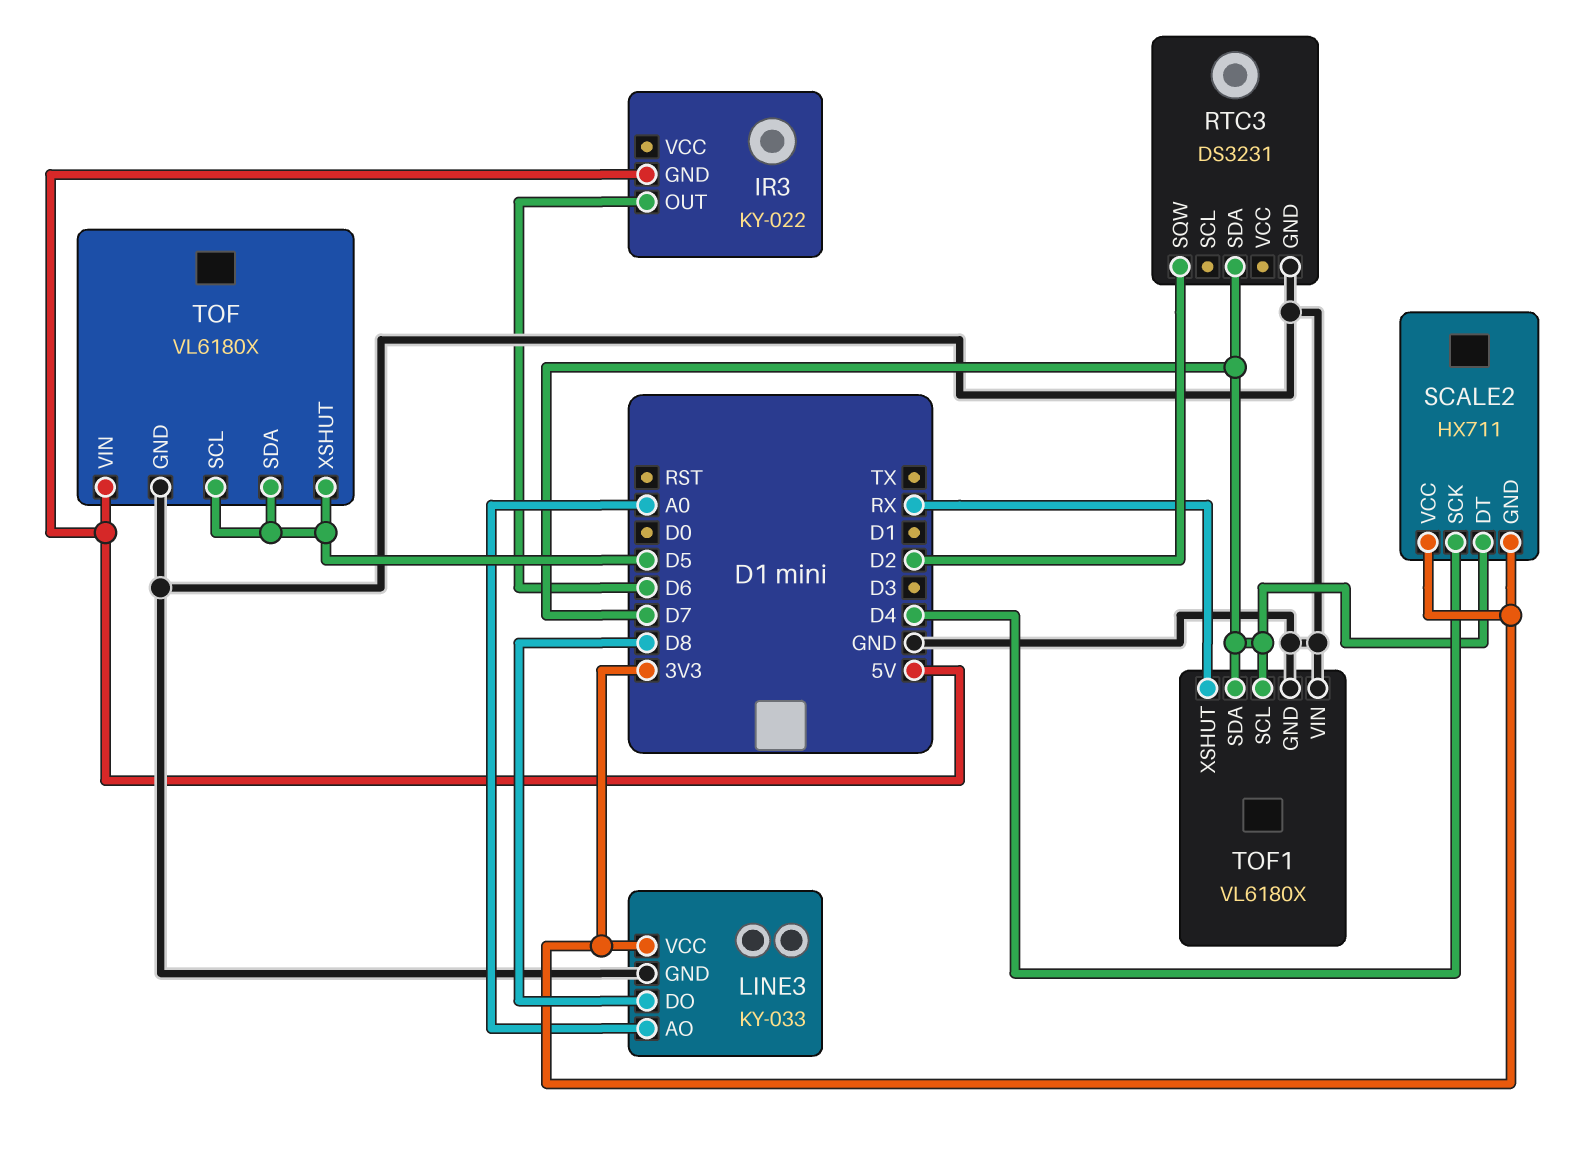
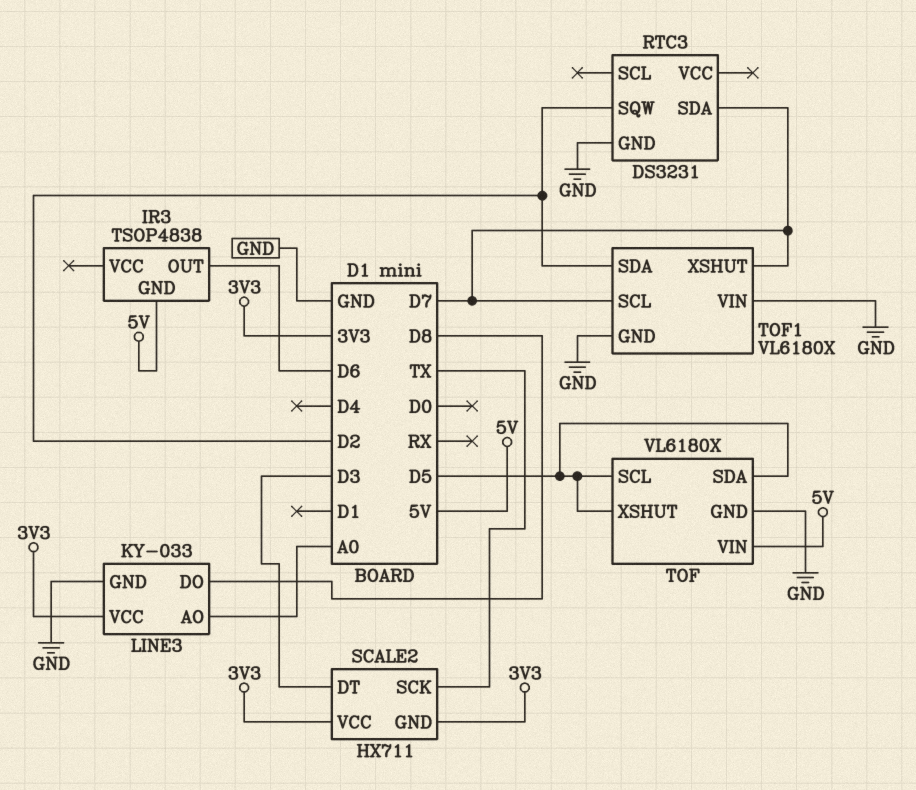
IR3: KY-022 -> TSOP4838
SCALE2 pin DT: D7 -> D3
SCALE2 pin SCK: D4 -> TX
TOF1 pin SDA: D7 -> D2
TOF1 pin XSHUT: RX -> D7

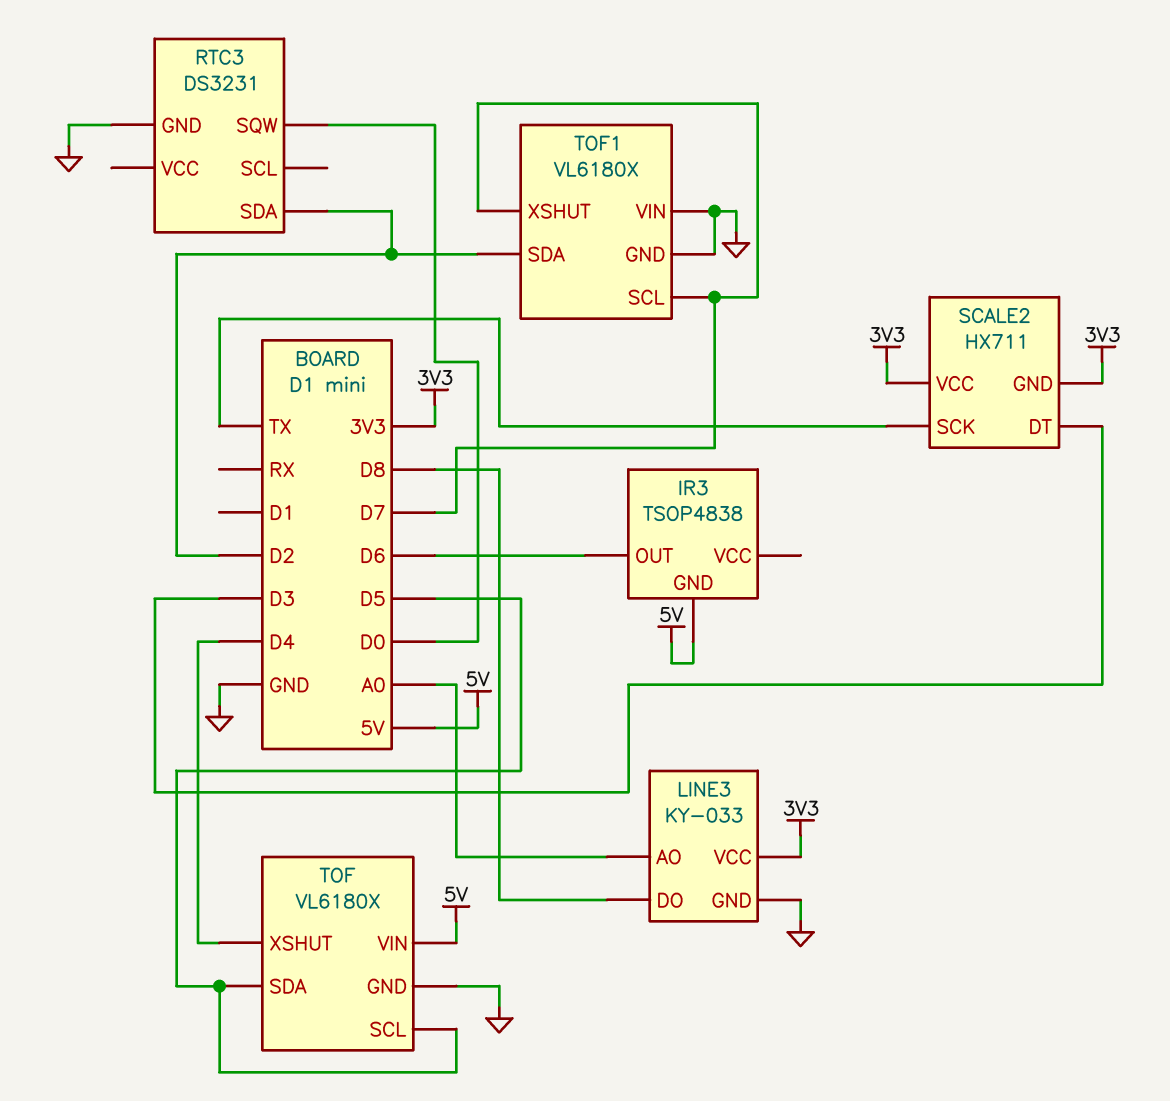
RTC3 pin SDA: D7 -> D2
RTC3 pin SQW: D2 -> D0
TOF pin XSHUT: D5 -> D4

